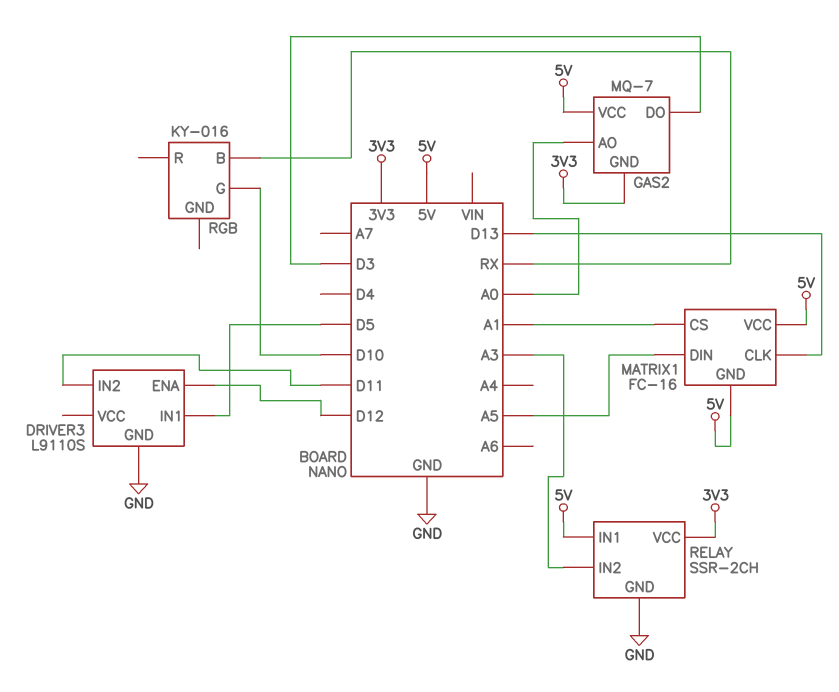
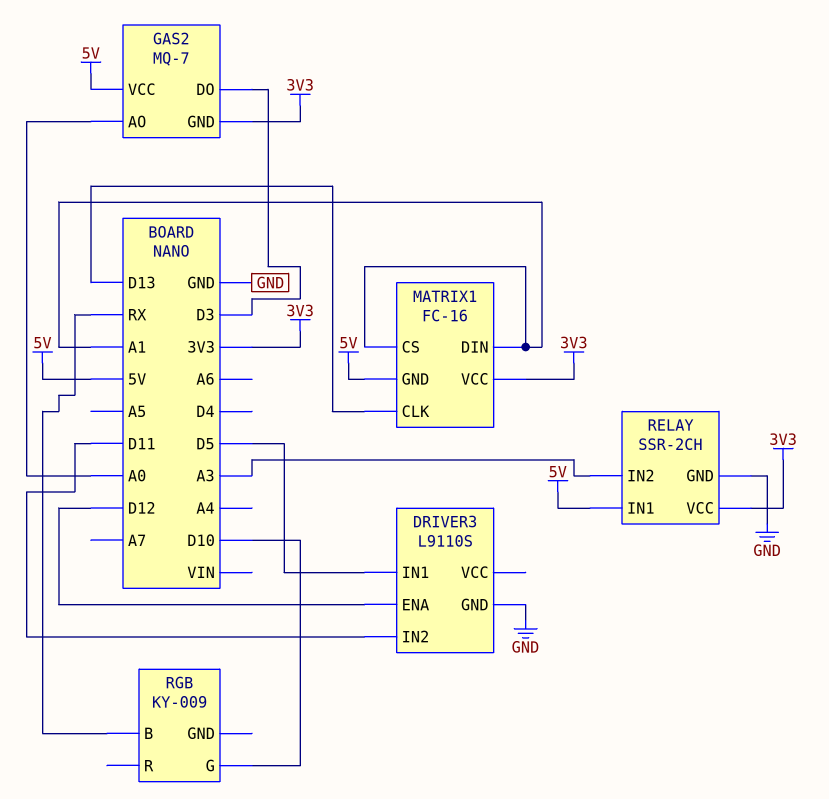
MATRIX1 pin DIN: A5 -> A1
MATRIX1 pin VCC: 5V -> 3V3
RGB: KY-016 -> KY-009

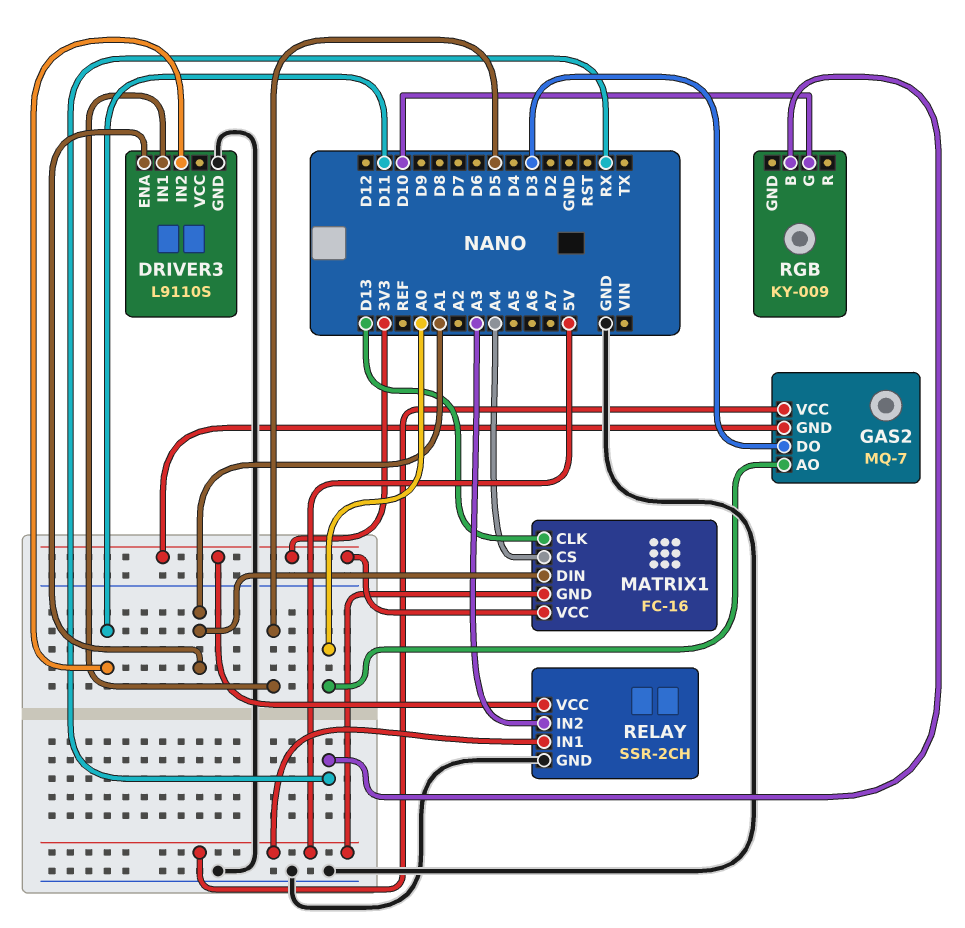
DRIVER3 pin ENA: D12 -> A1
MATRIX1 pin CS: A1 -> A4

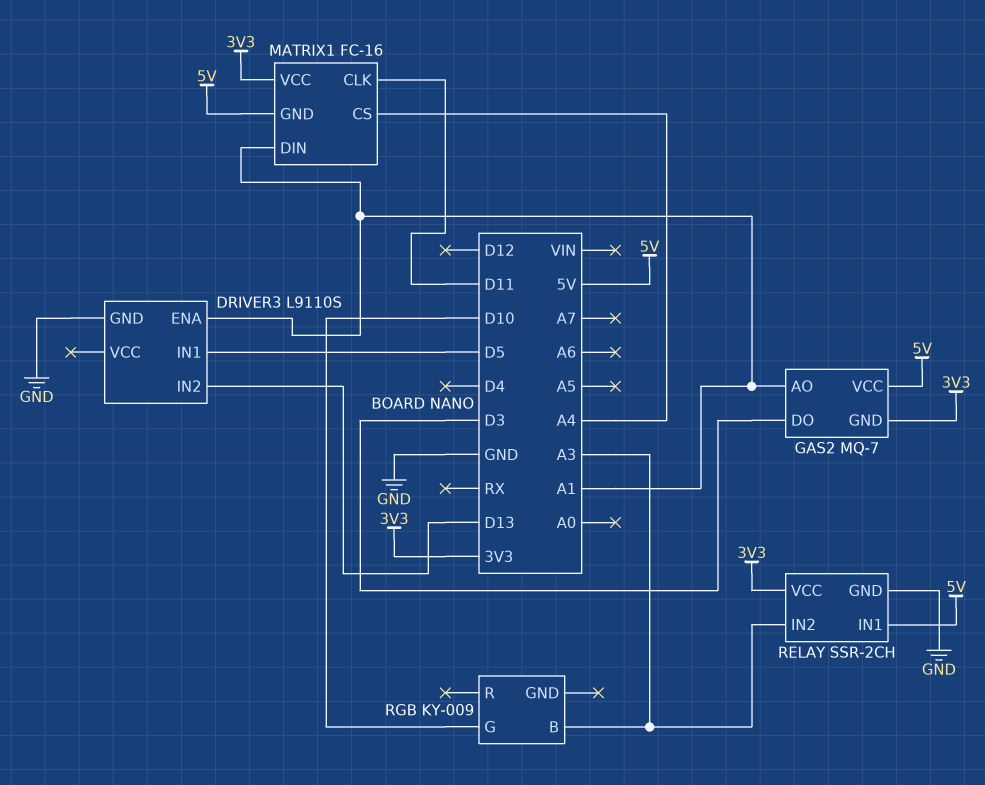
DRIVER3 pin IN2: D11 -> D13
GAS2 pin AO: A0 -> A1
MATRIX1 pin CLK: D13 -> D11
RGB pin B: RX -> A3

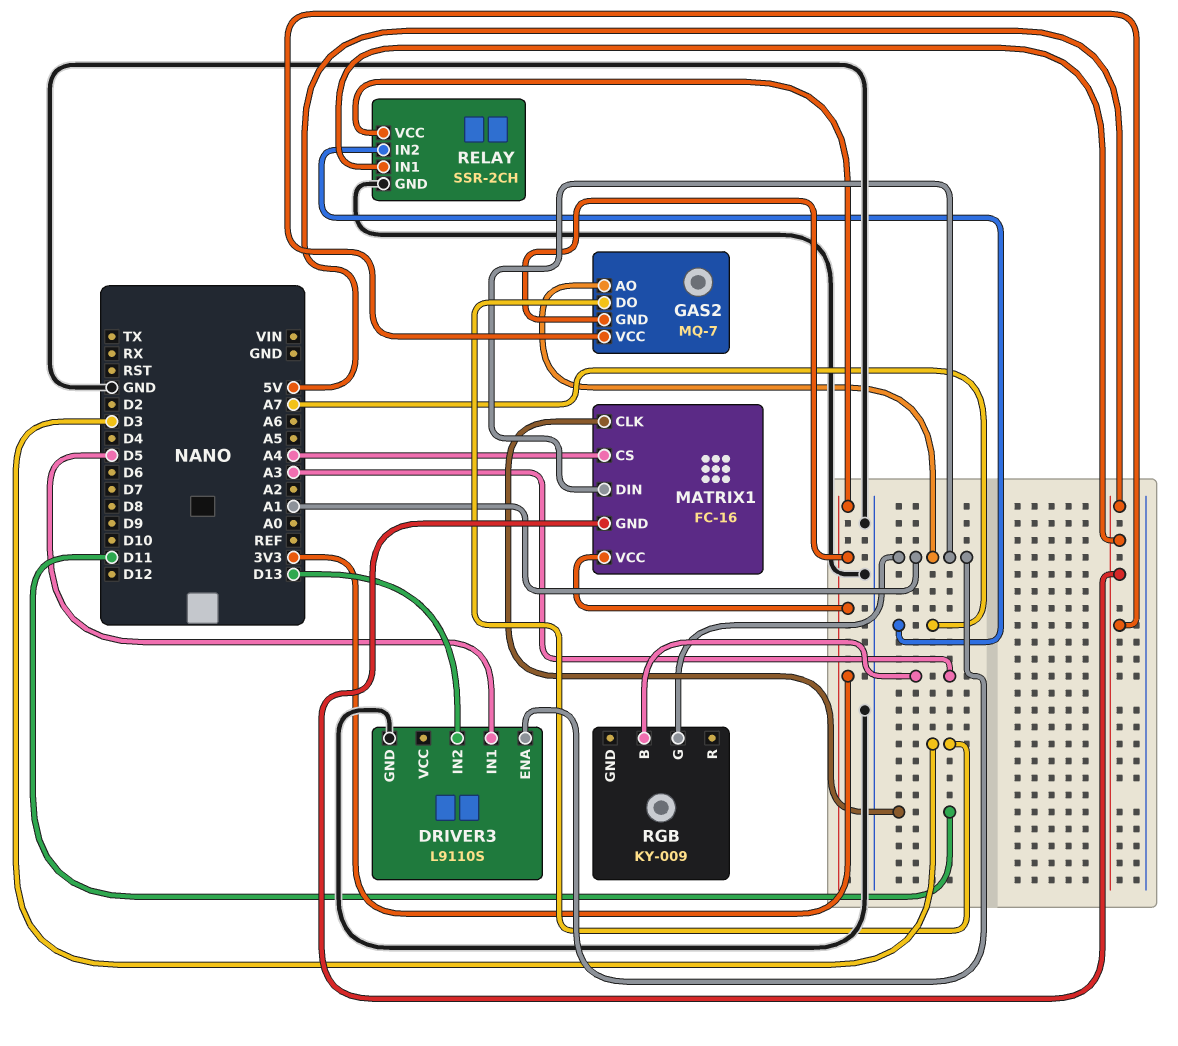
RELAY pin IN2: A3 -> A7
RGB pin G: D10 -> A1

